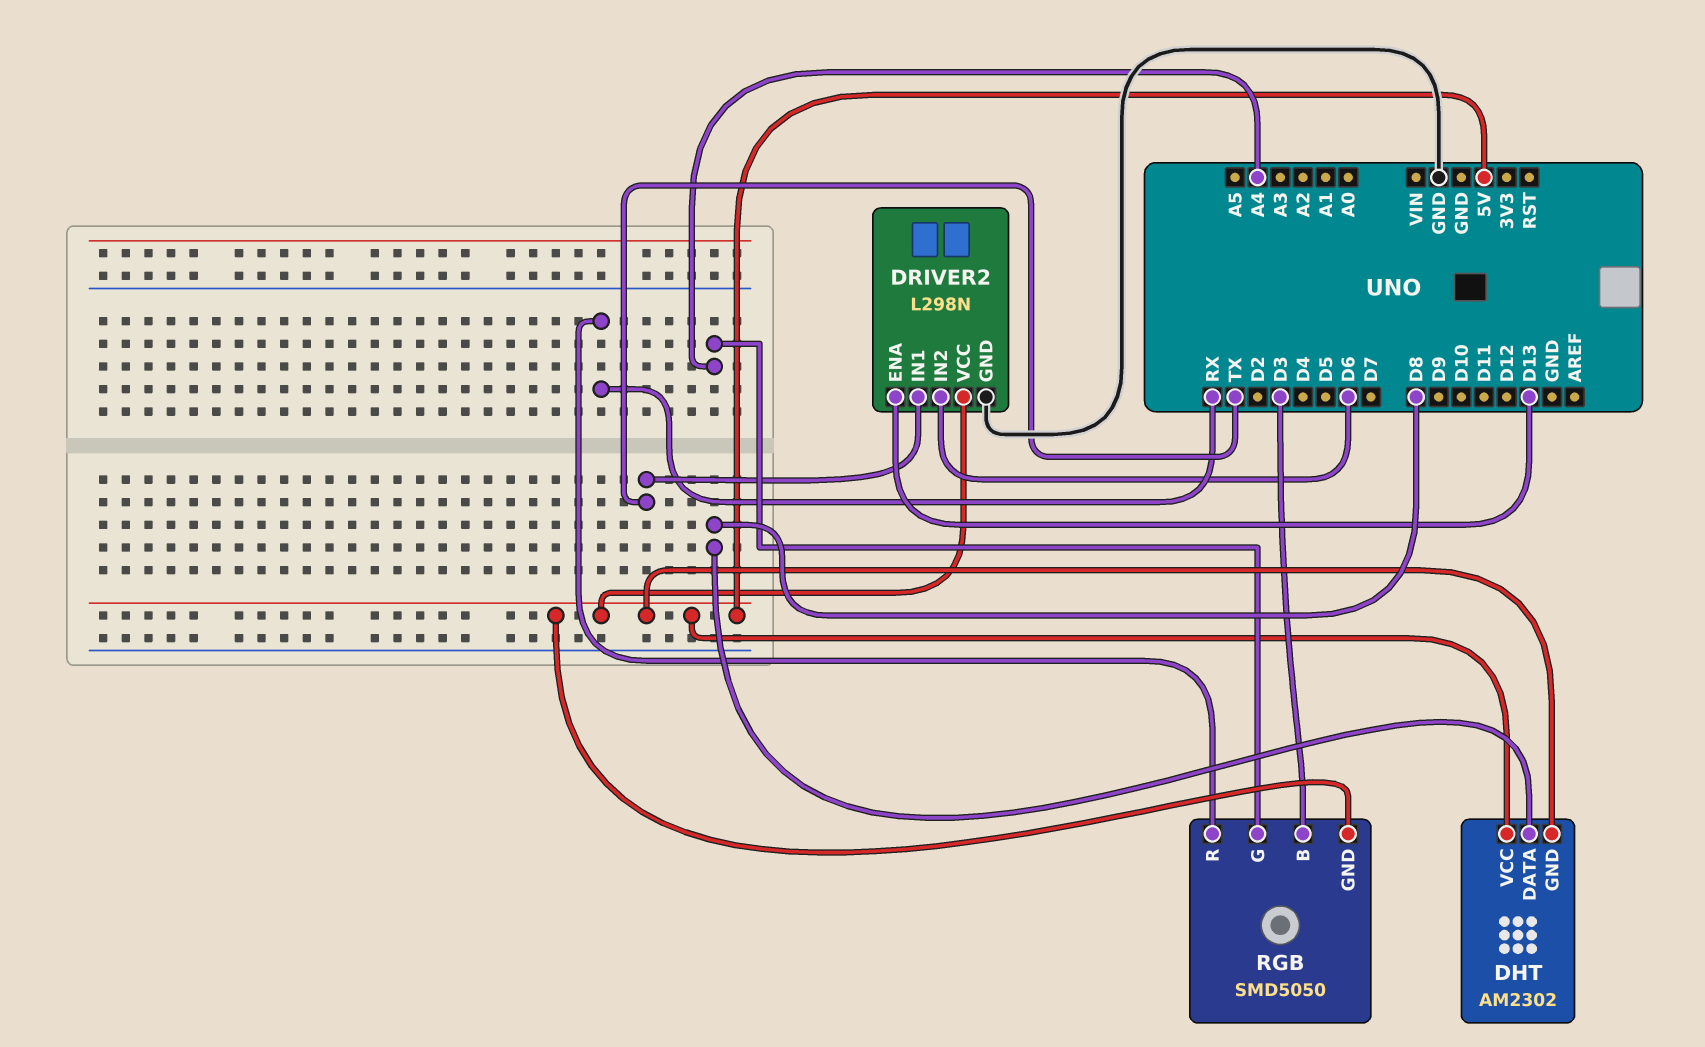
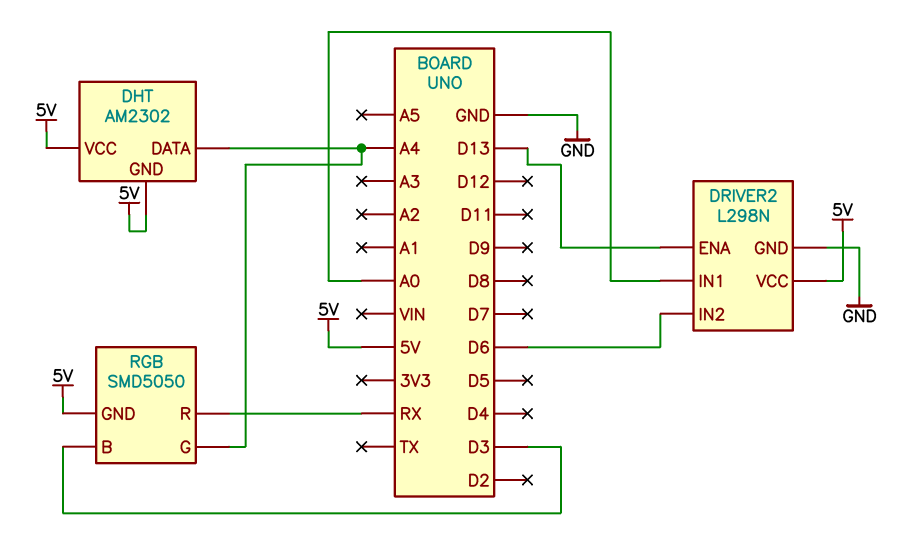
DHT pin DATA: D8 -> A4
DRIVER2 pin IN1: TX -> A0

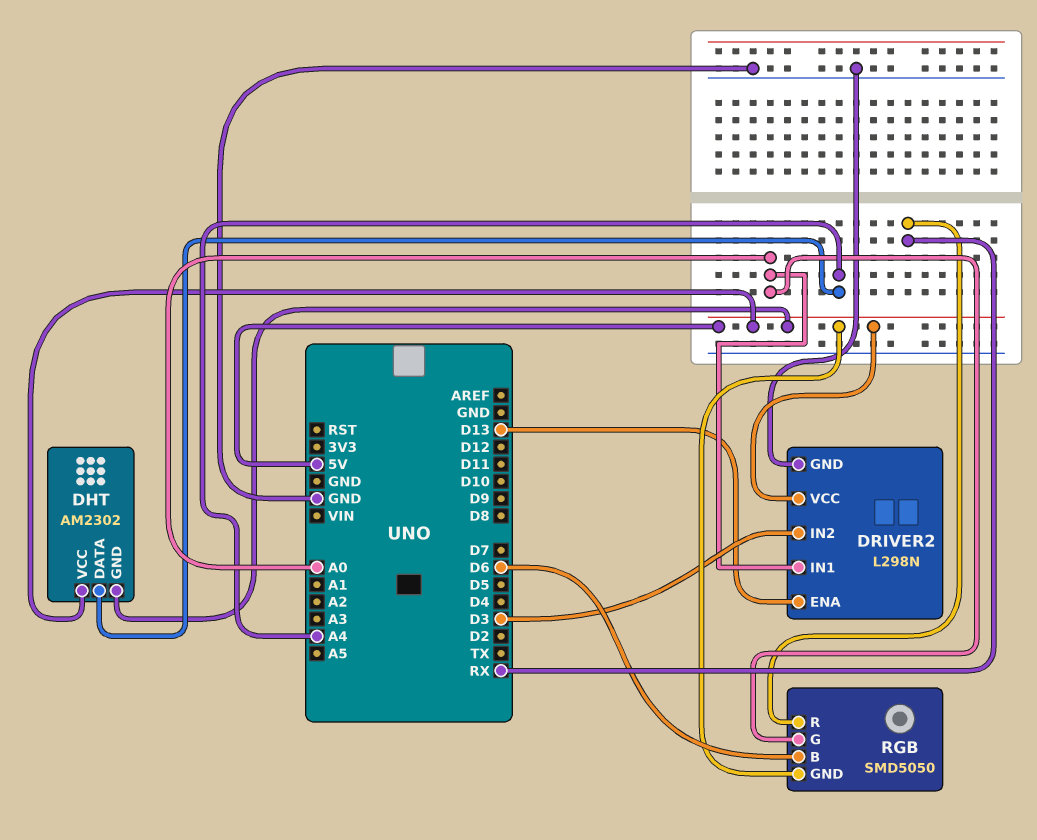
DRIVER2 pin IN2: D6 -> D3
RGB pin B: D3 -> D6
RGB pin G: A4 -> A0

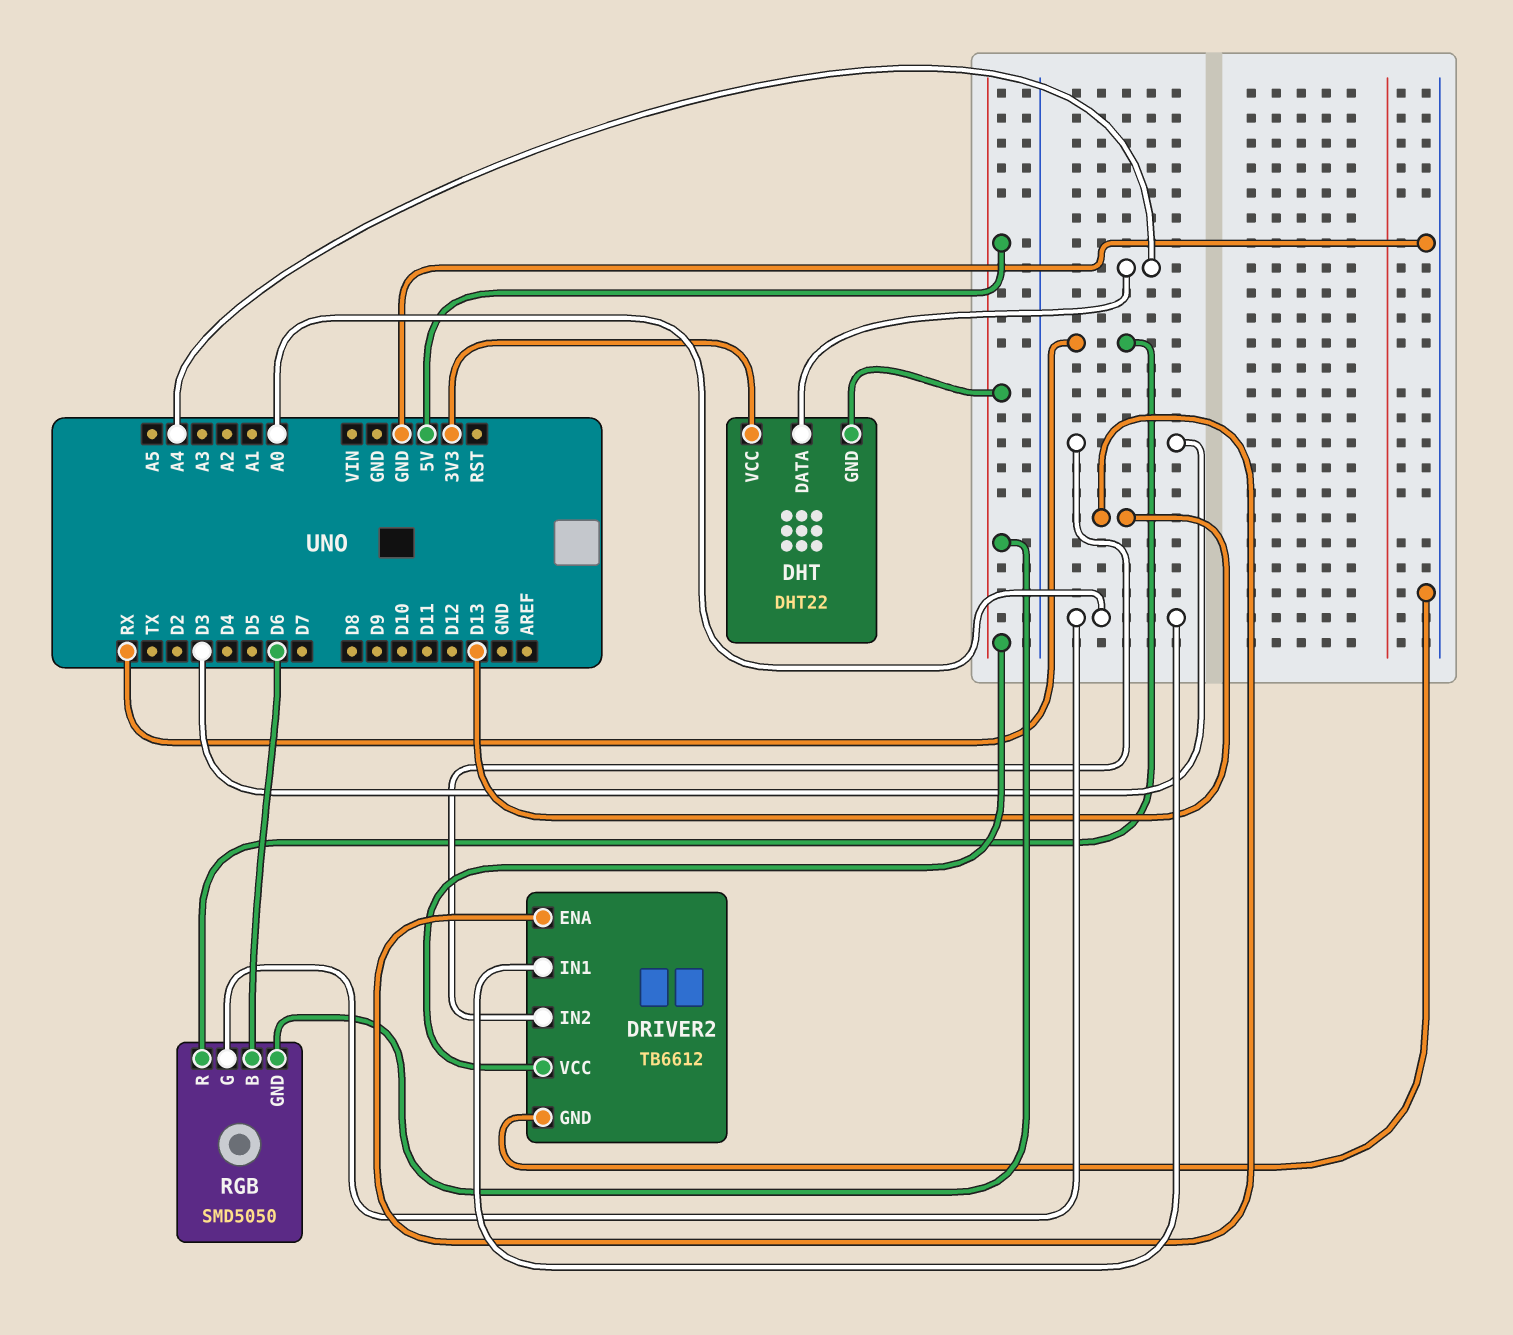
DHT: AM2302 -> DHT22
DHT pin VCC: 5V -> 3V3
DRIVER2: L298N -> TB6612

